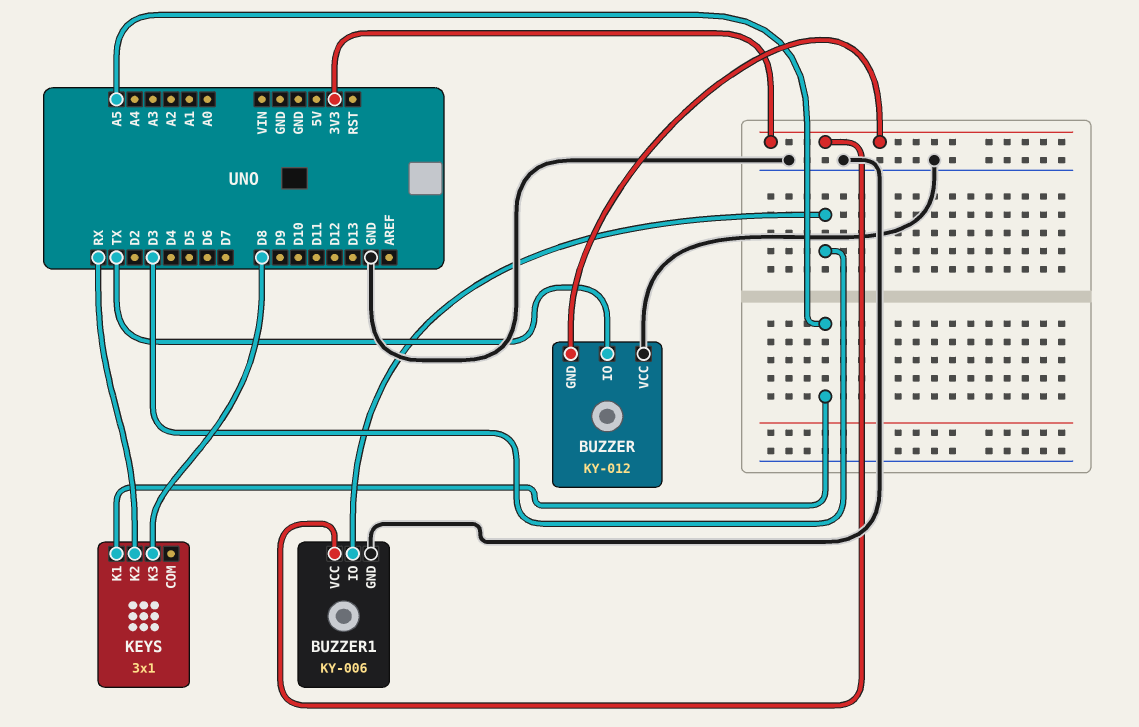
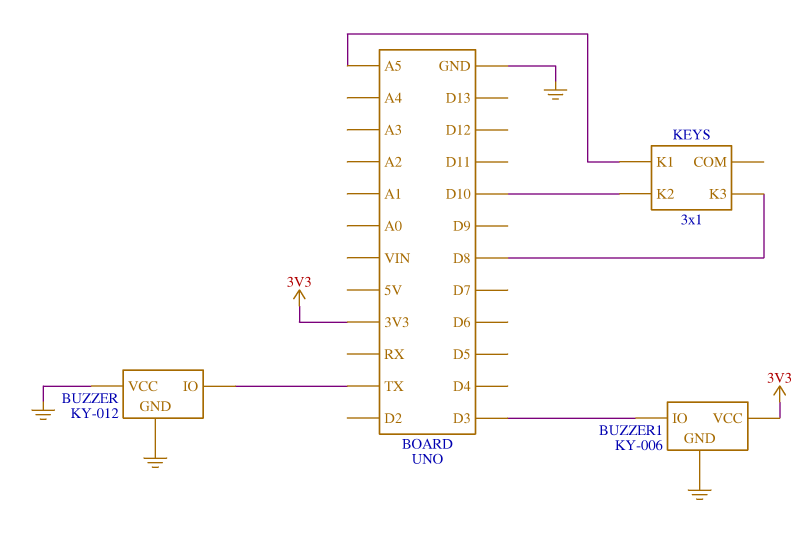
BUZZER pin GND: 3V3 -> GND
KEYS pin K2: RX -> D10

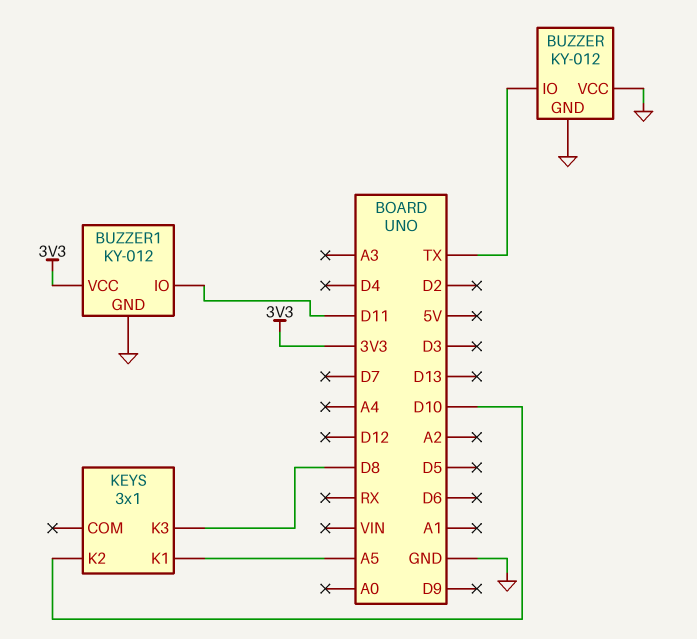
BUZZER1: KY-006 -> KY-012
BUZZER1 pin IO: D3 -> D11

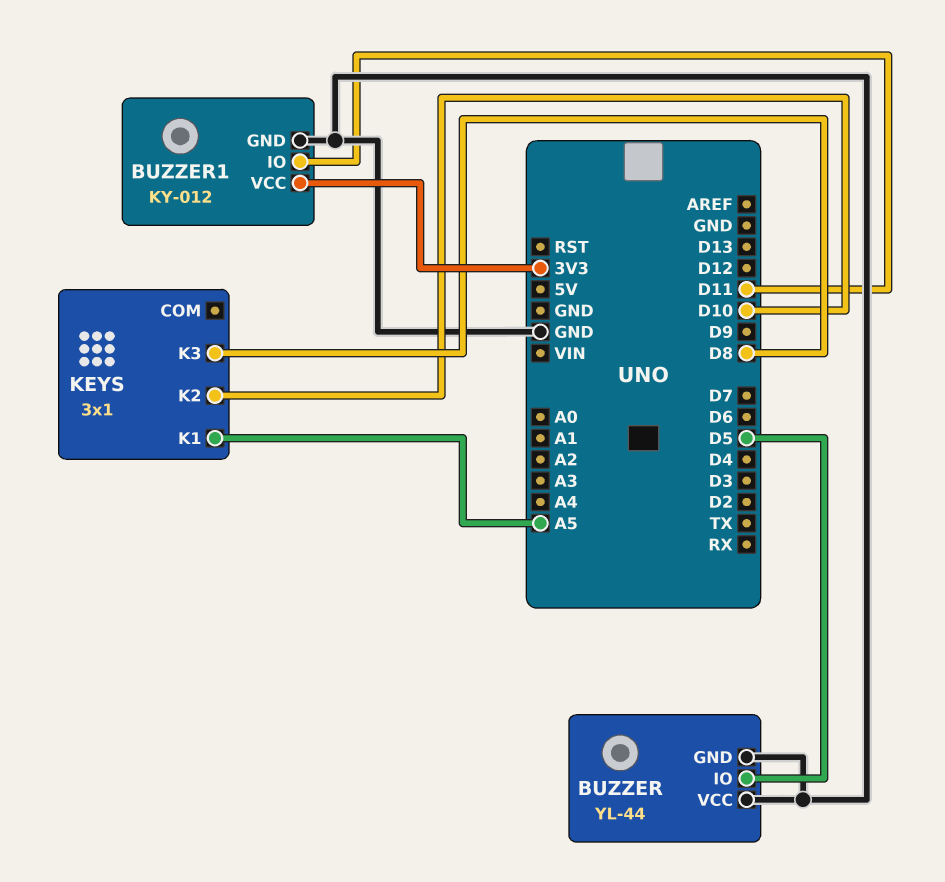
BUZZER: KY-012 -> YL-44
BUZZER pin IO: TX -> D5

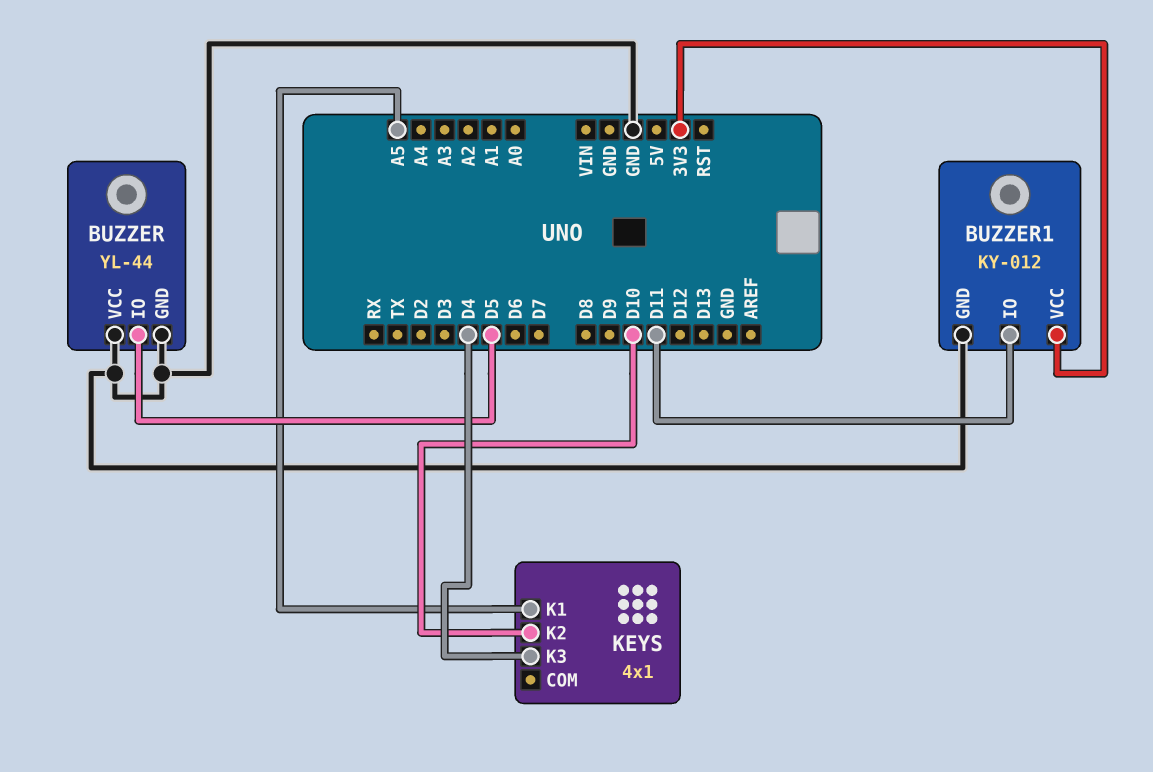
KEYS: 3x1 -> 4x1
KEYS pin K3: D8 -> D4

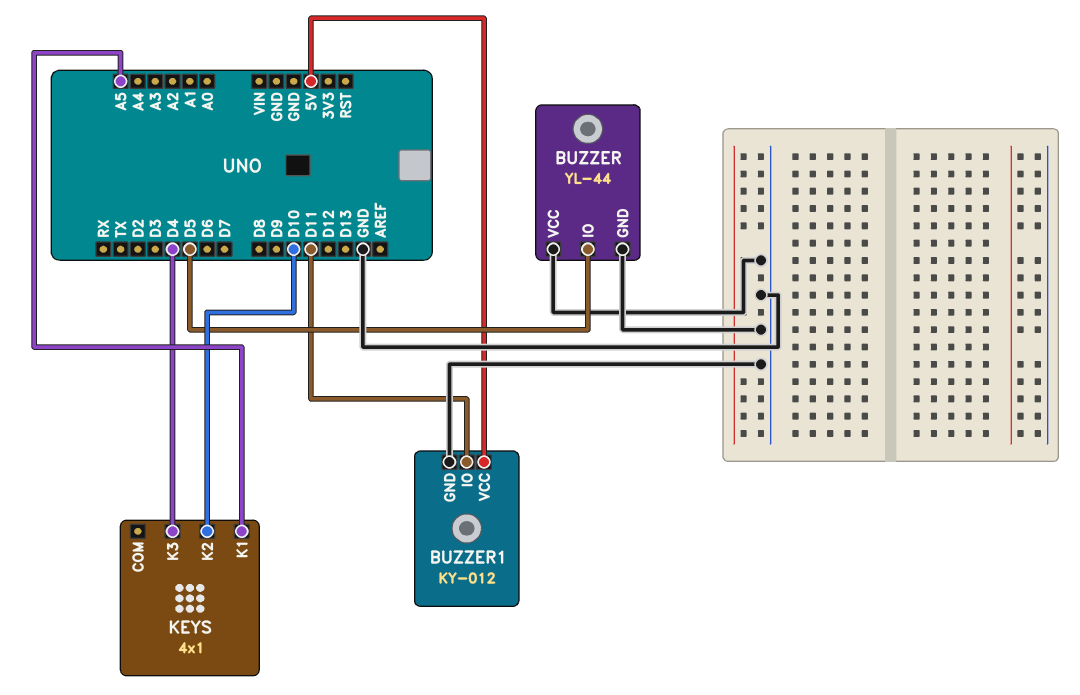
BUZZER1 pin VCC: 3V3 -> 5V

